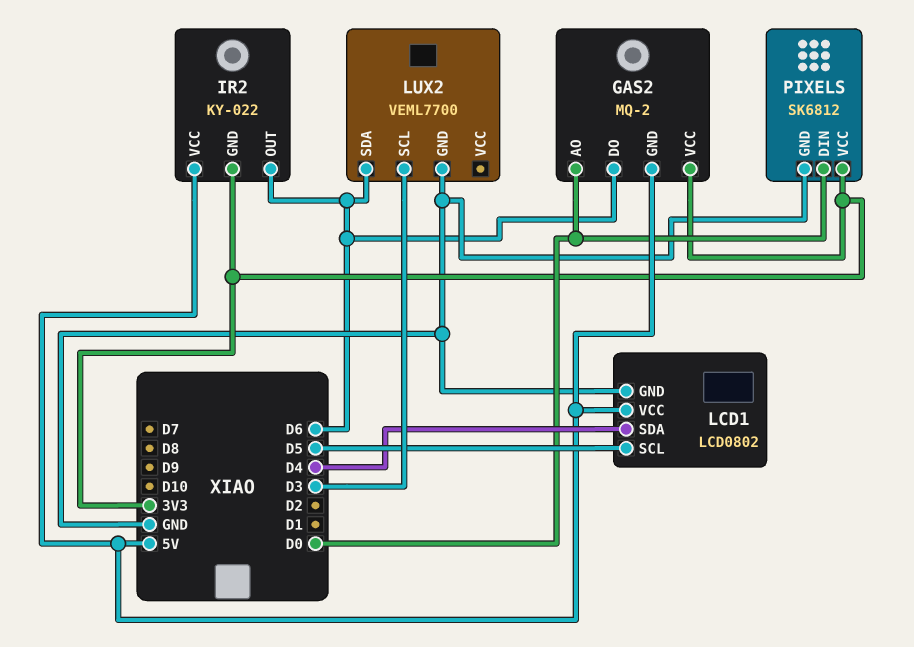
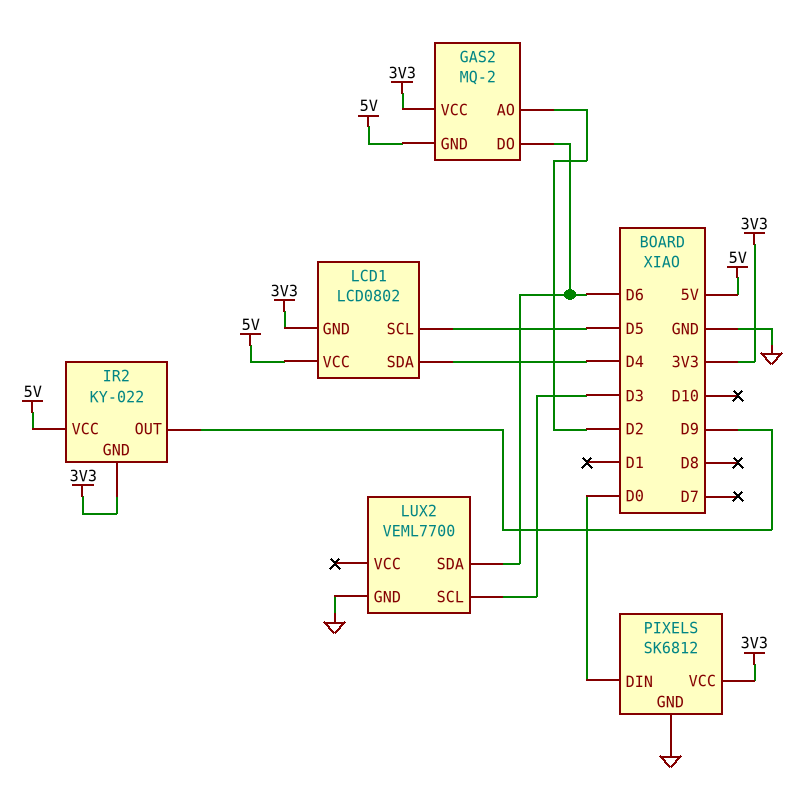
GAS2 pin AO: D0 -> D2
IR2 pin OUT: D6 -> D9
LCD1 pin GND: GND -> 3V3

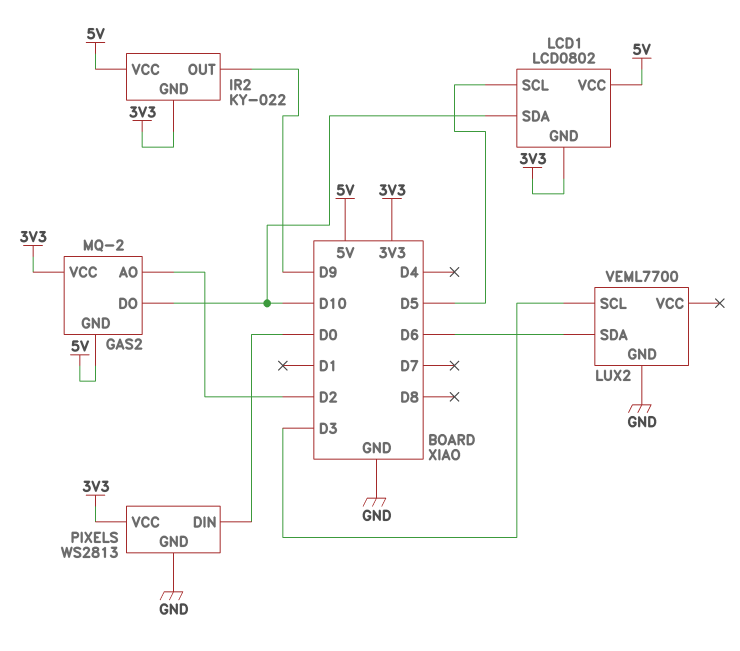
GAS2 pin DO: D6 -> D10
LCD1 pin SDA: D4 -> D10
PIXELS: SK6812 -> WS2813

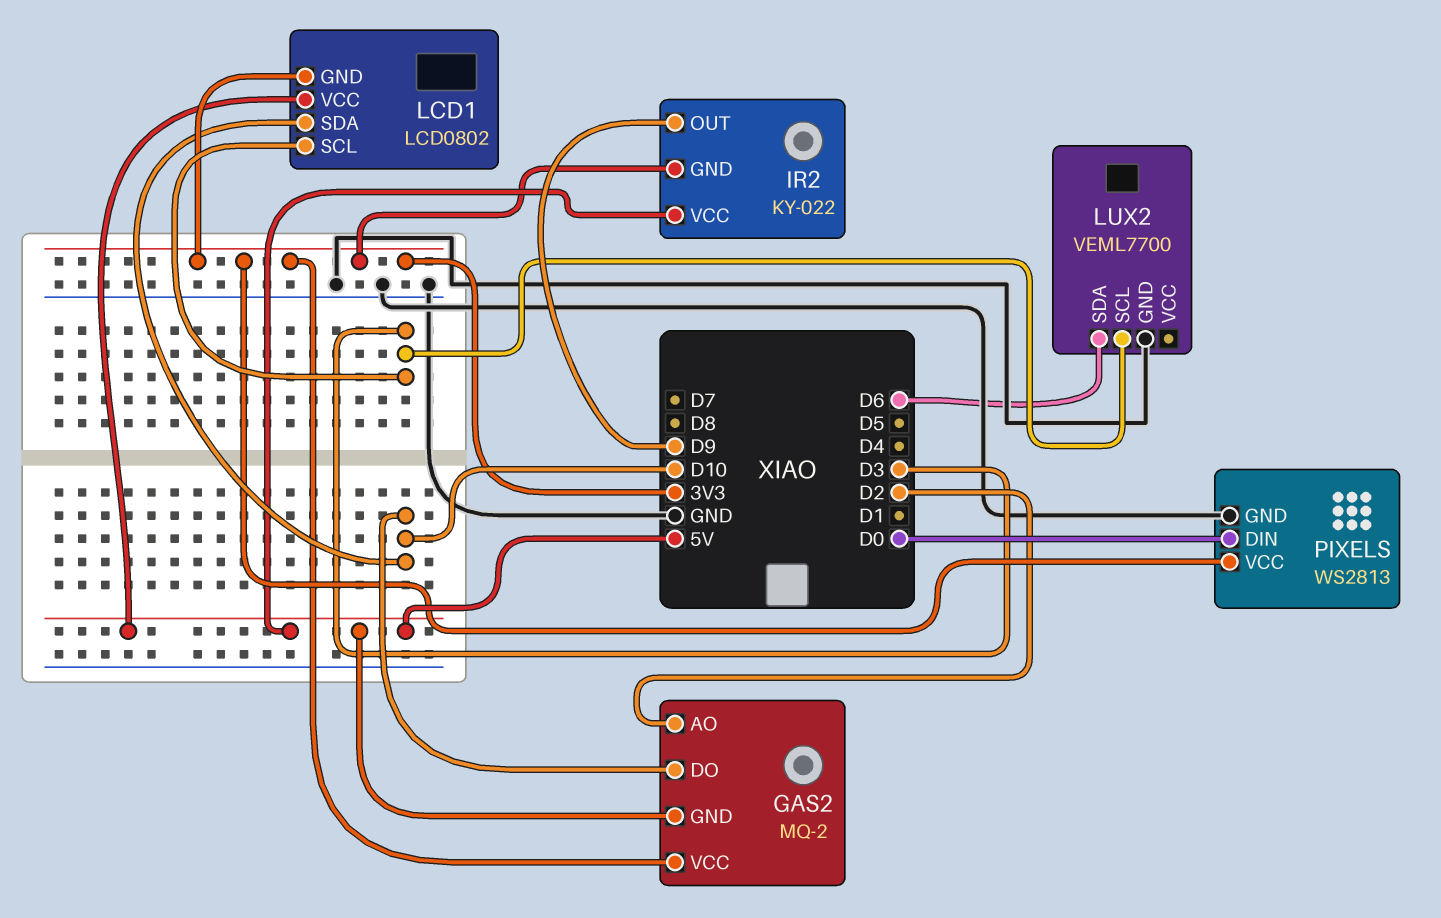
LCD1 pin SCL: D5 -> D3

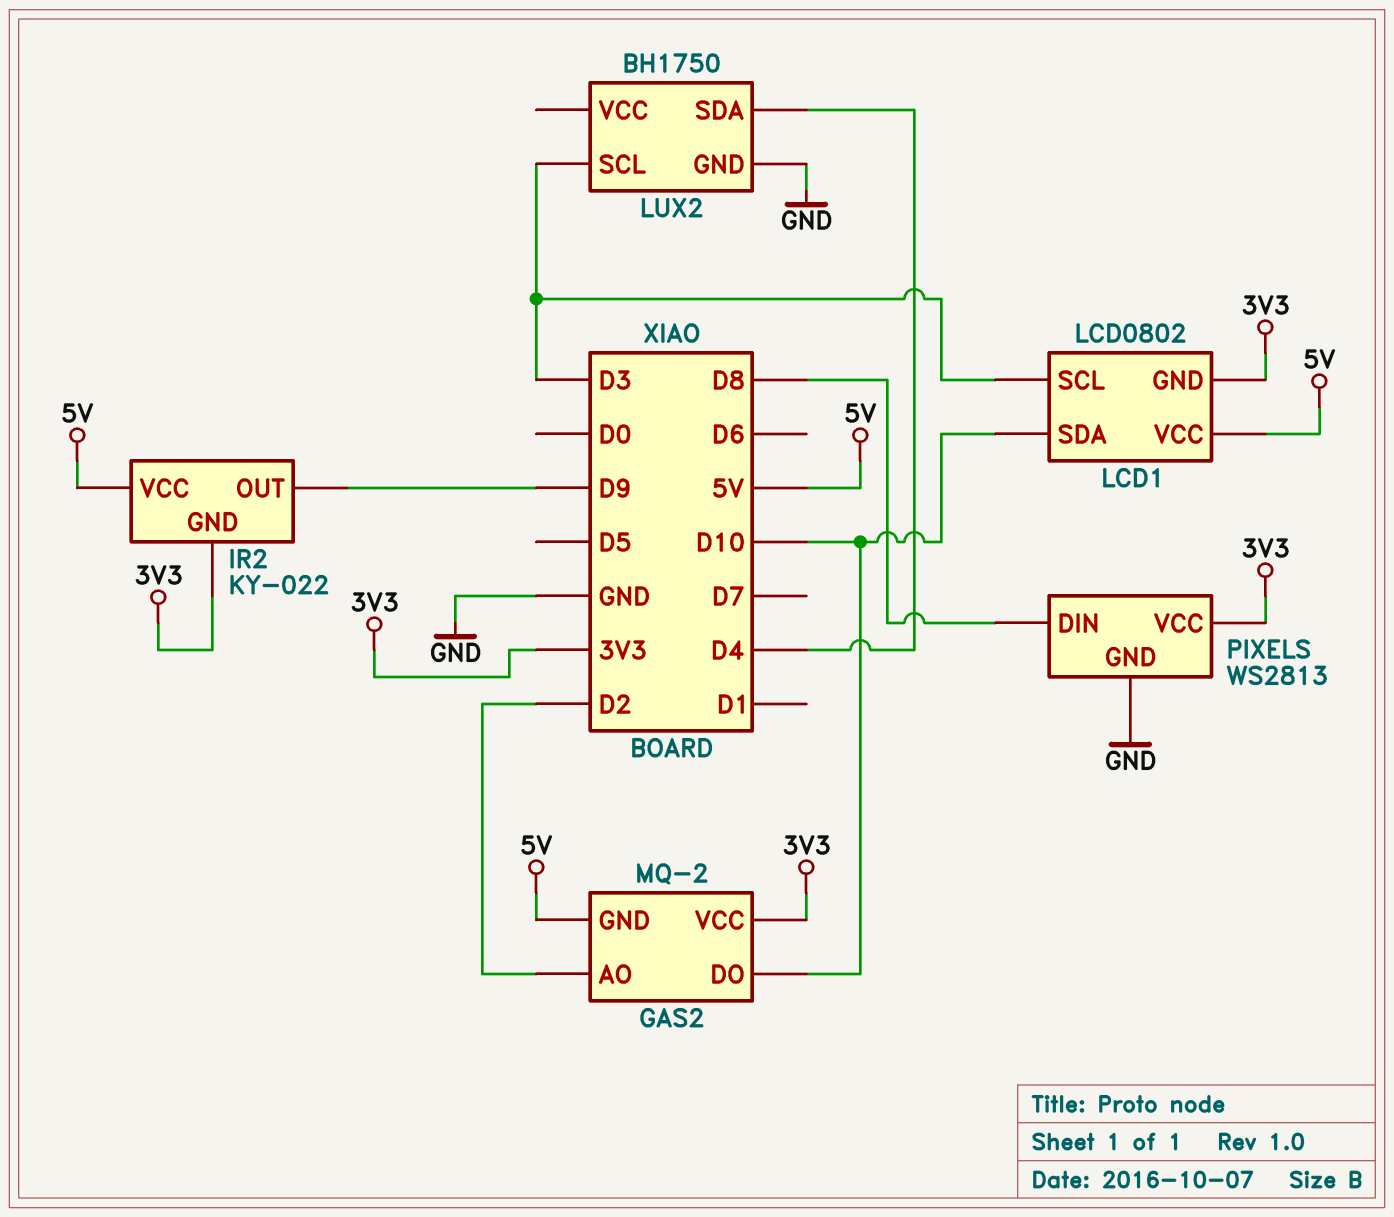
LUX2: VEML7700 -> BH1750
LUX2 pin SDA: D6 -> D4
PIXELS pin DIN: D0 -> D8

